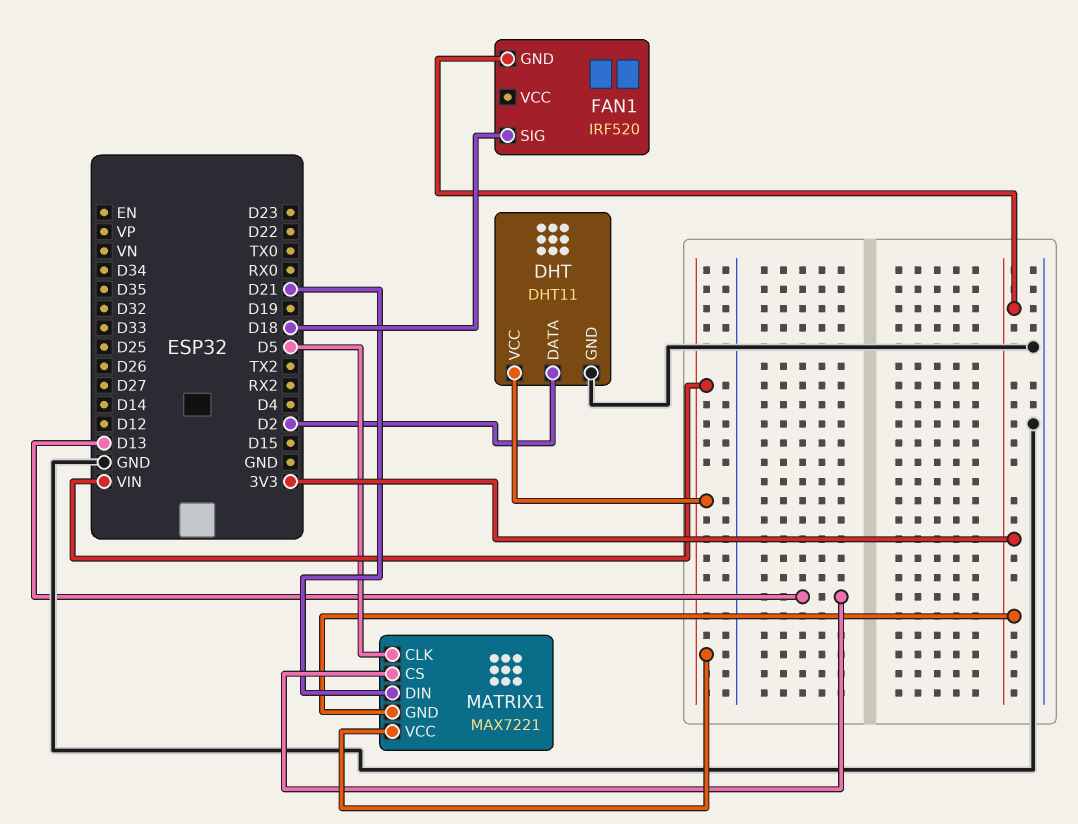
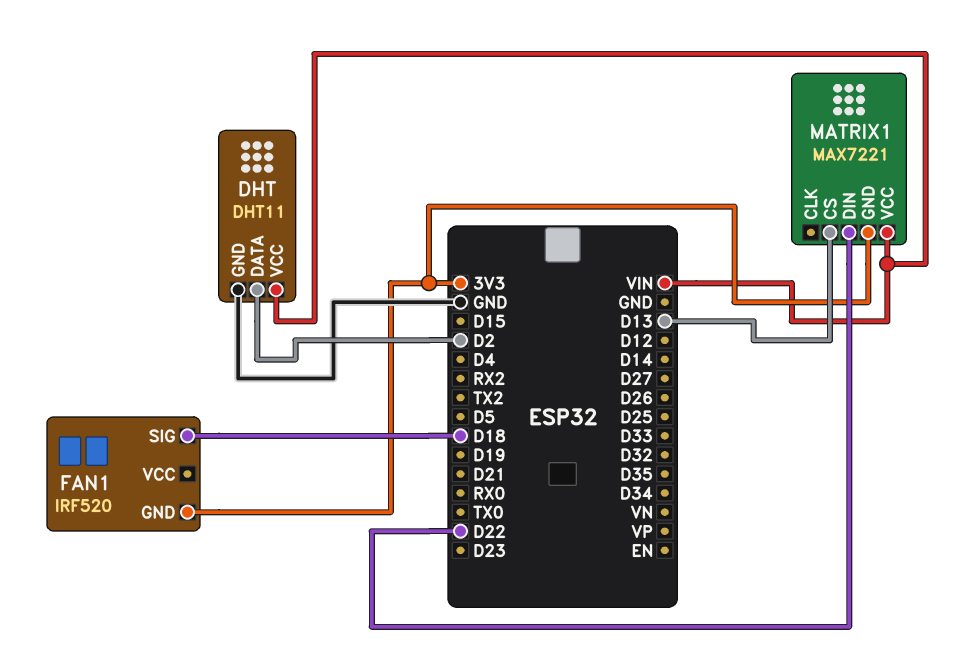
MATRIX1 pin CLK: D5 -> none
MATRIX1 pin DIN: D21 -> D22

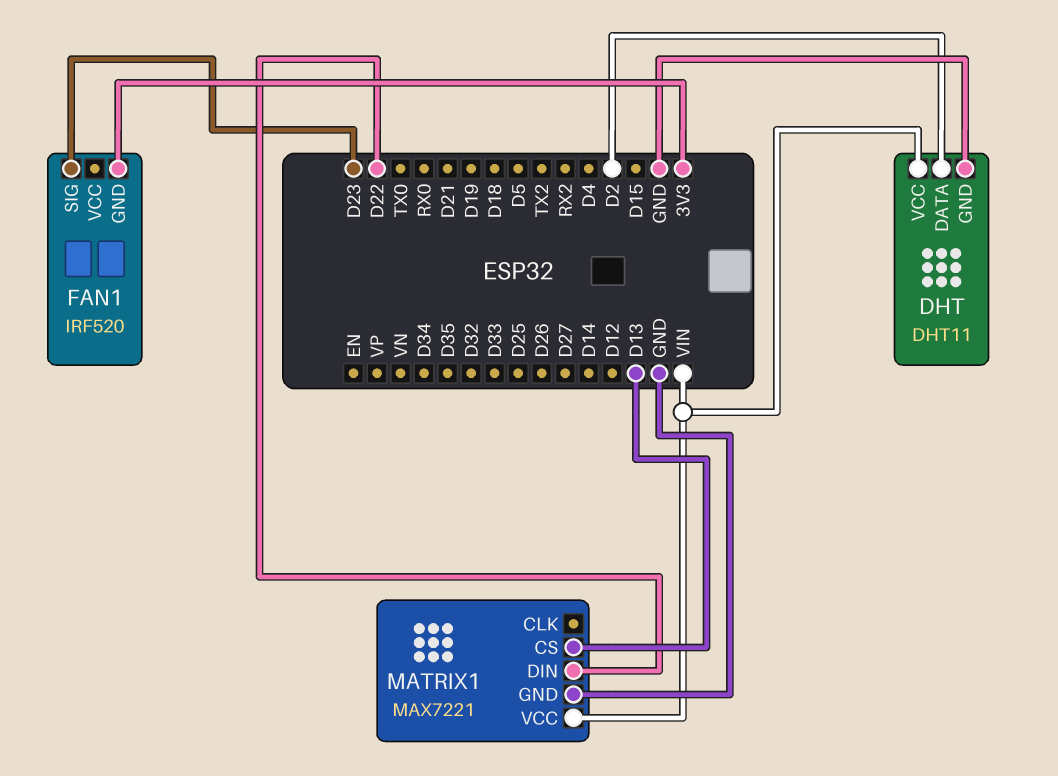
FAN1 pin SIG: D18 -> D23
MATRIX1 pin GND: 3V3 -> GND

